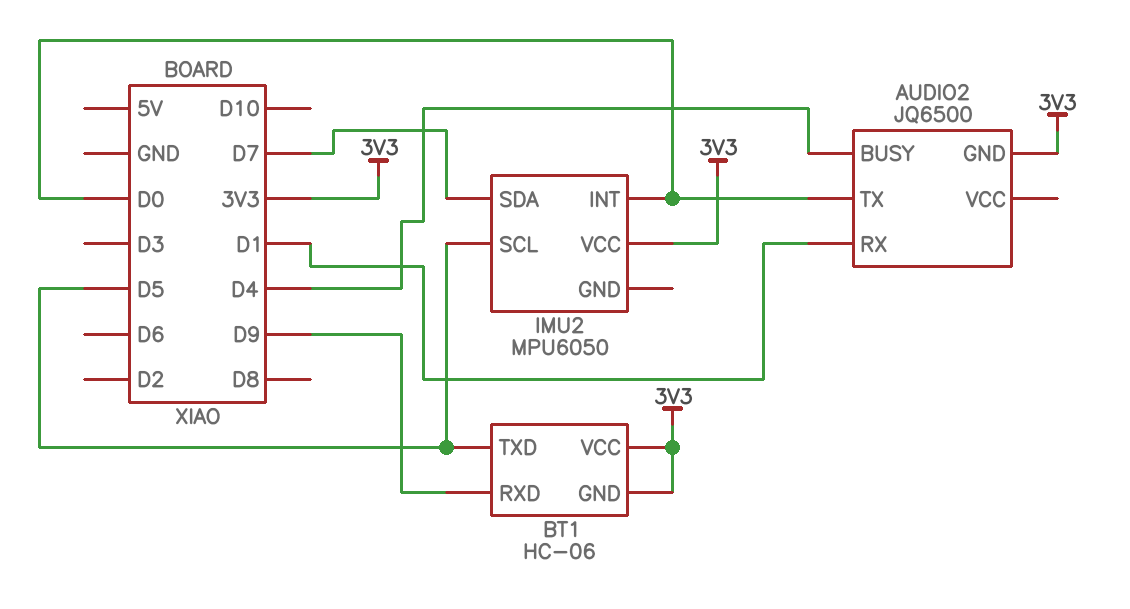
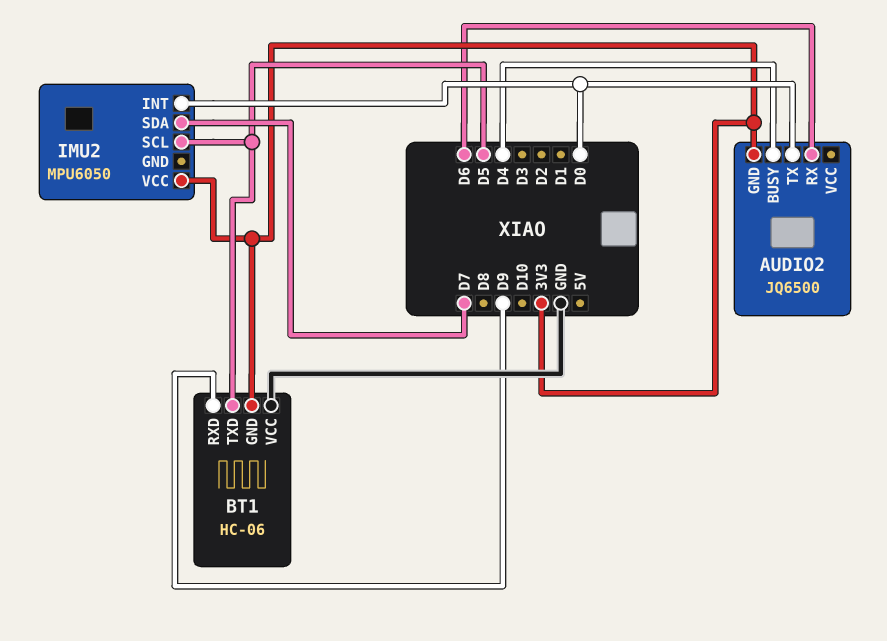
AUDIO2 pin RX: D1 -> D6
BT1 pin VCC: 3V3 -> GND

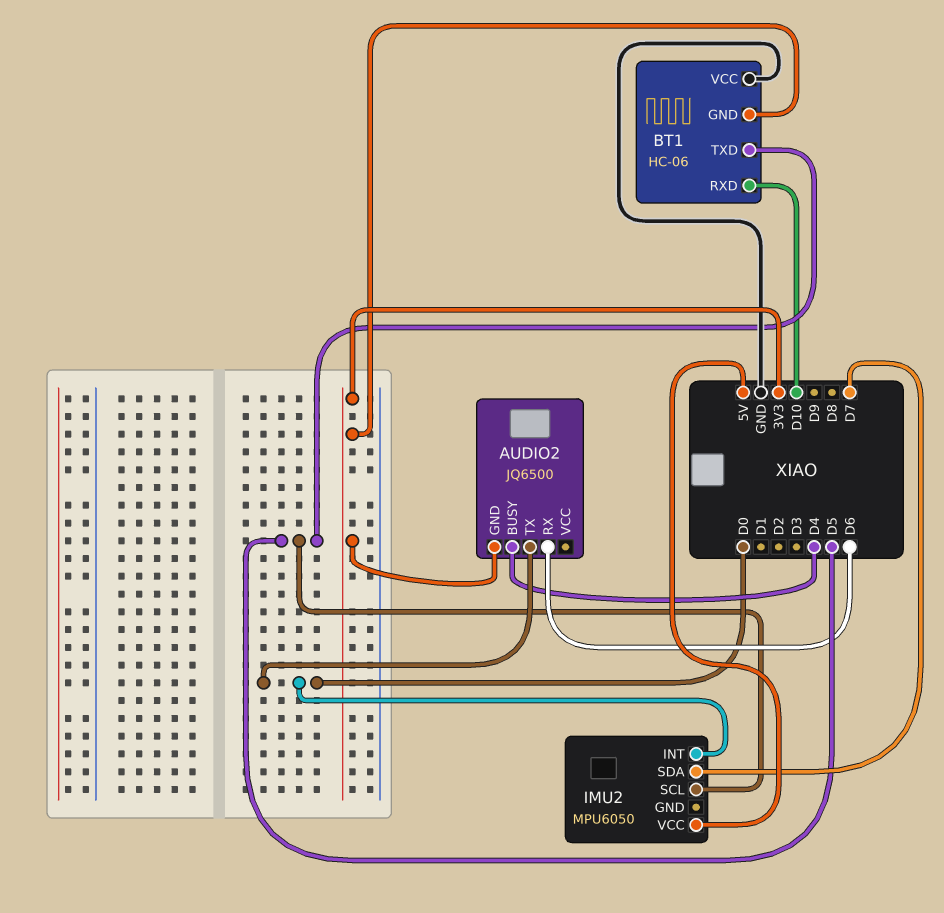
BT1 pin RXD: D9 -> D10
IMU2 pin VCC: 3V3 -> 5V

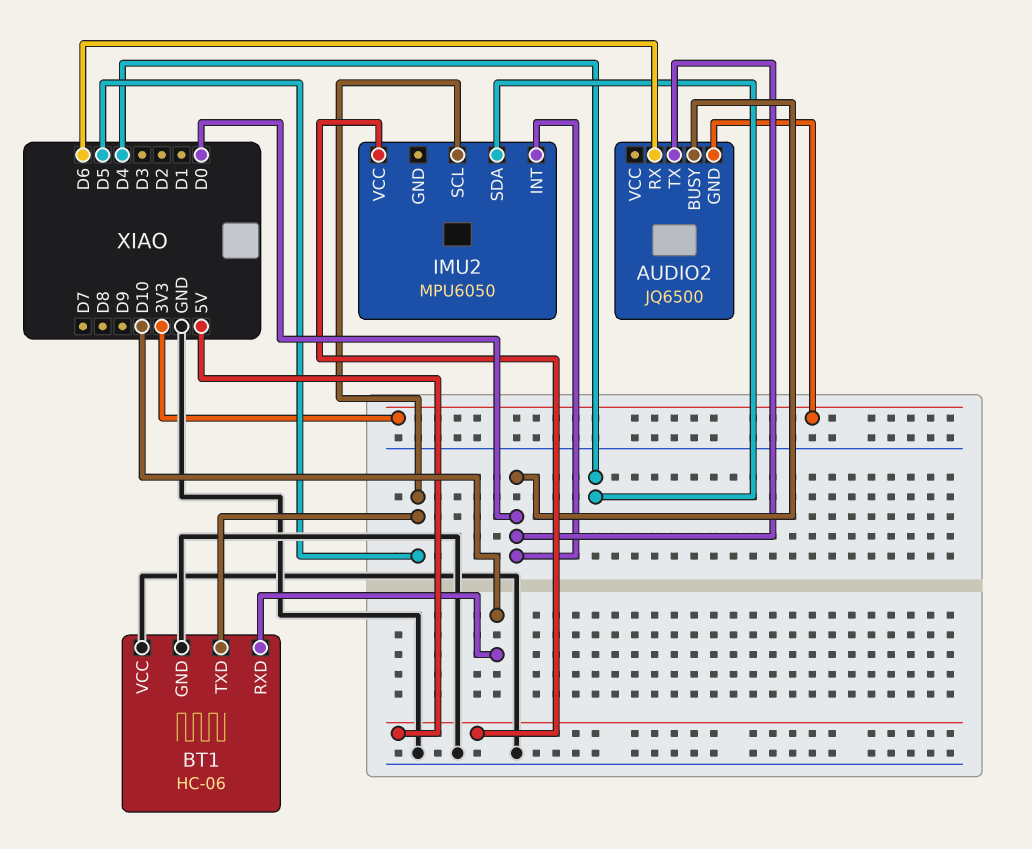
AUDIO2 pin BUSY: D4 -> D0
BT1 pin GND: 3V3 -> GND
IMU2 pin SDA: D7 -> D4

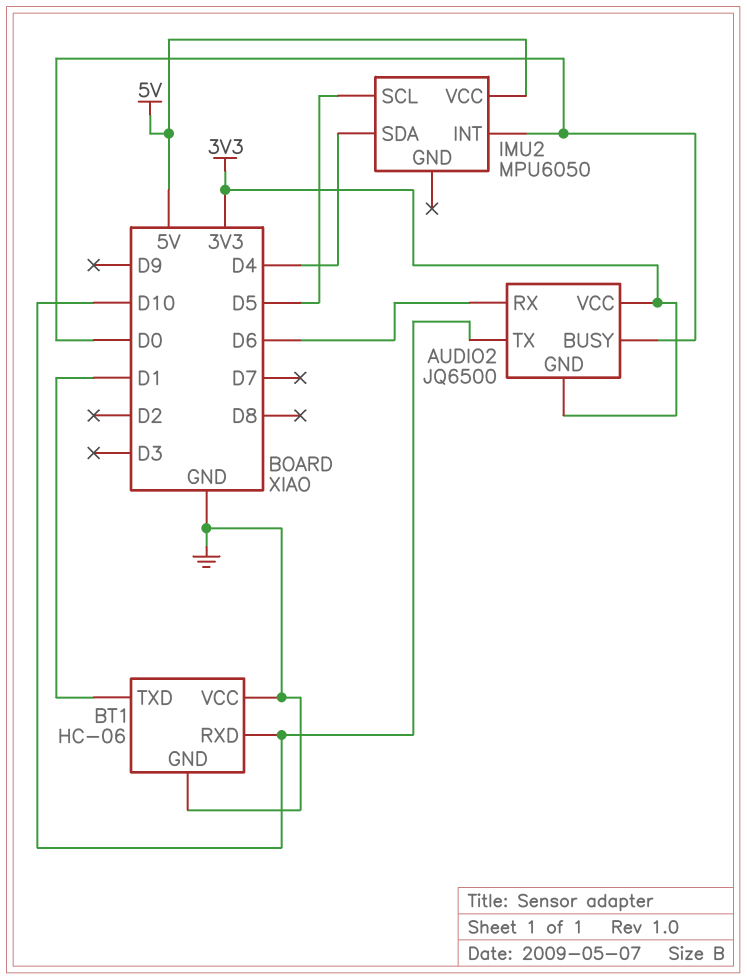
AUDIO2 pin TX: D0 -> D10
AUDIO2 pin VCC: none -> 3V3
BT1 pin TXD: D5 -> D1

